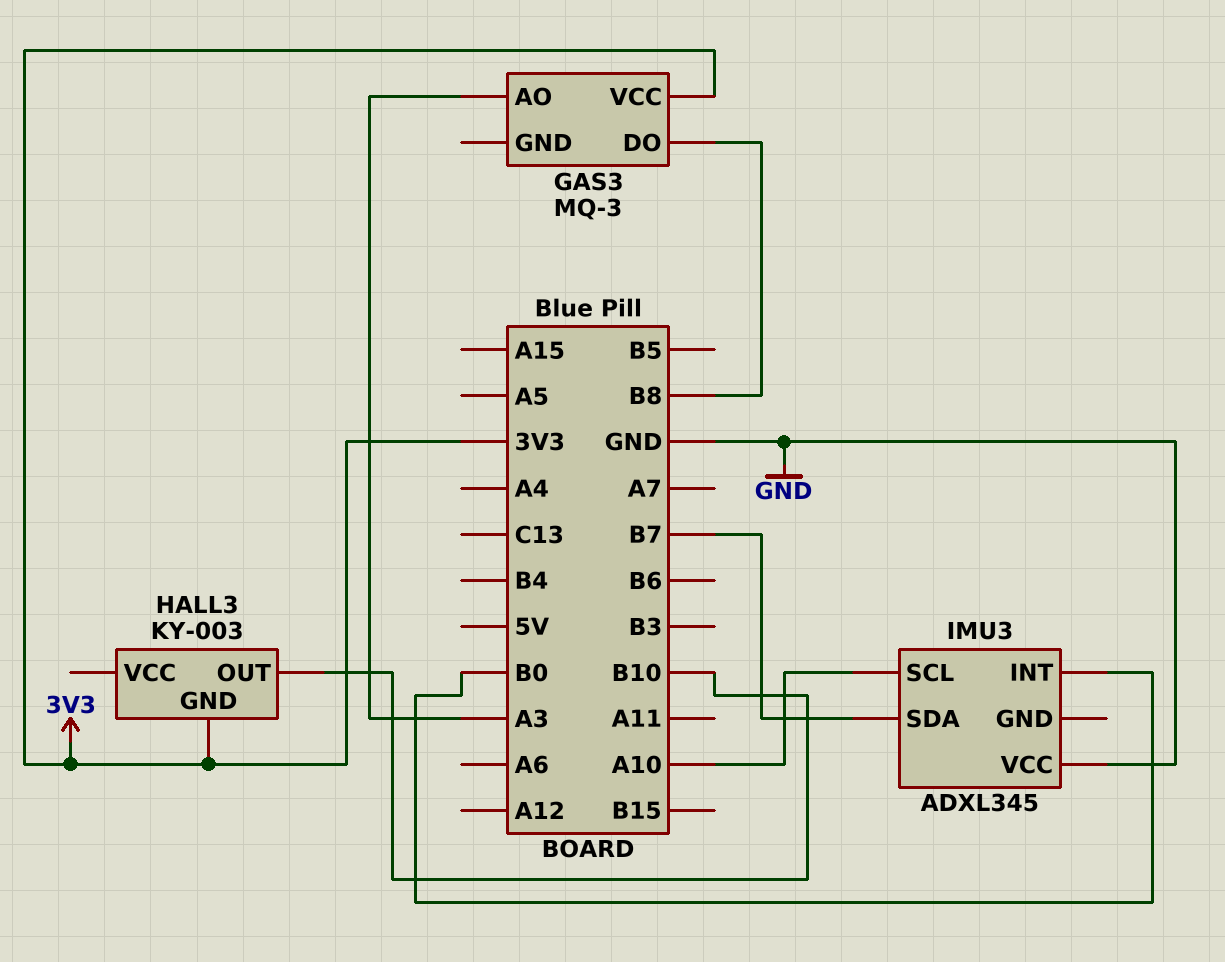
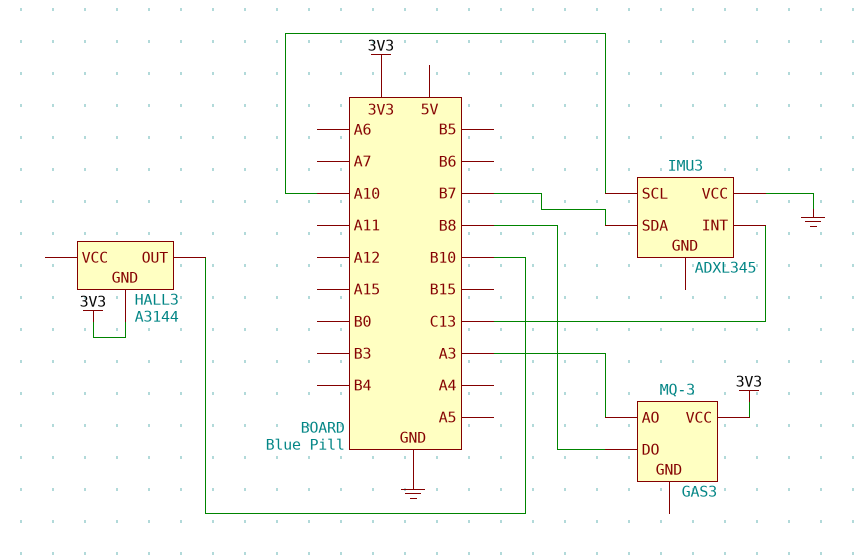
HALL3: KY-003 -> A3144
IMU3 pin INT: B0 -> C13

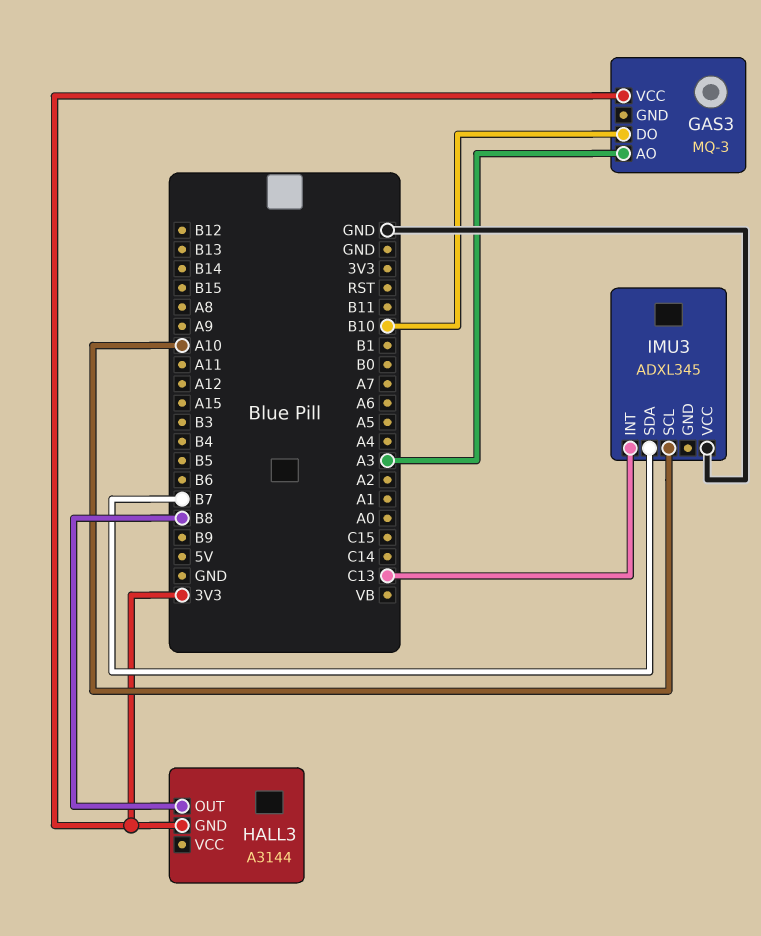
GAS3 pin DO: B8 -> B10
HALL3 pin OUT: B10 -> B8

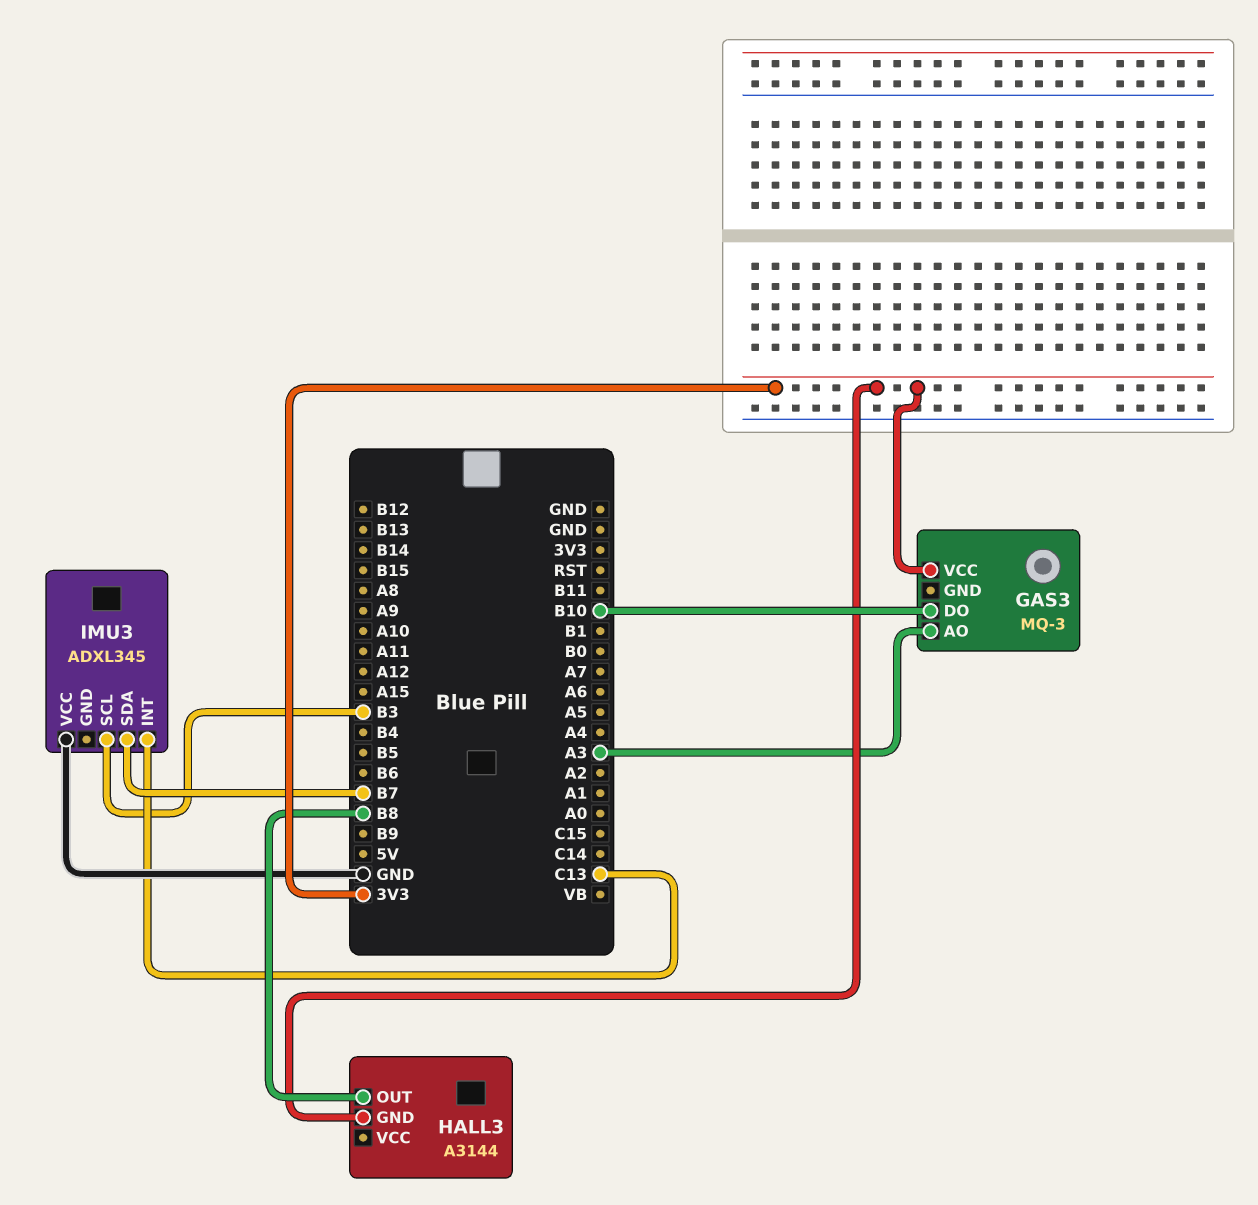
IMU3 pin SCL: A10 -> B3

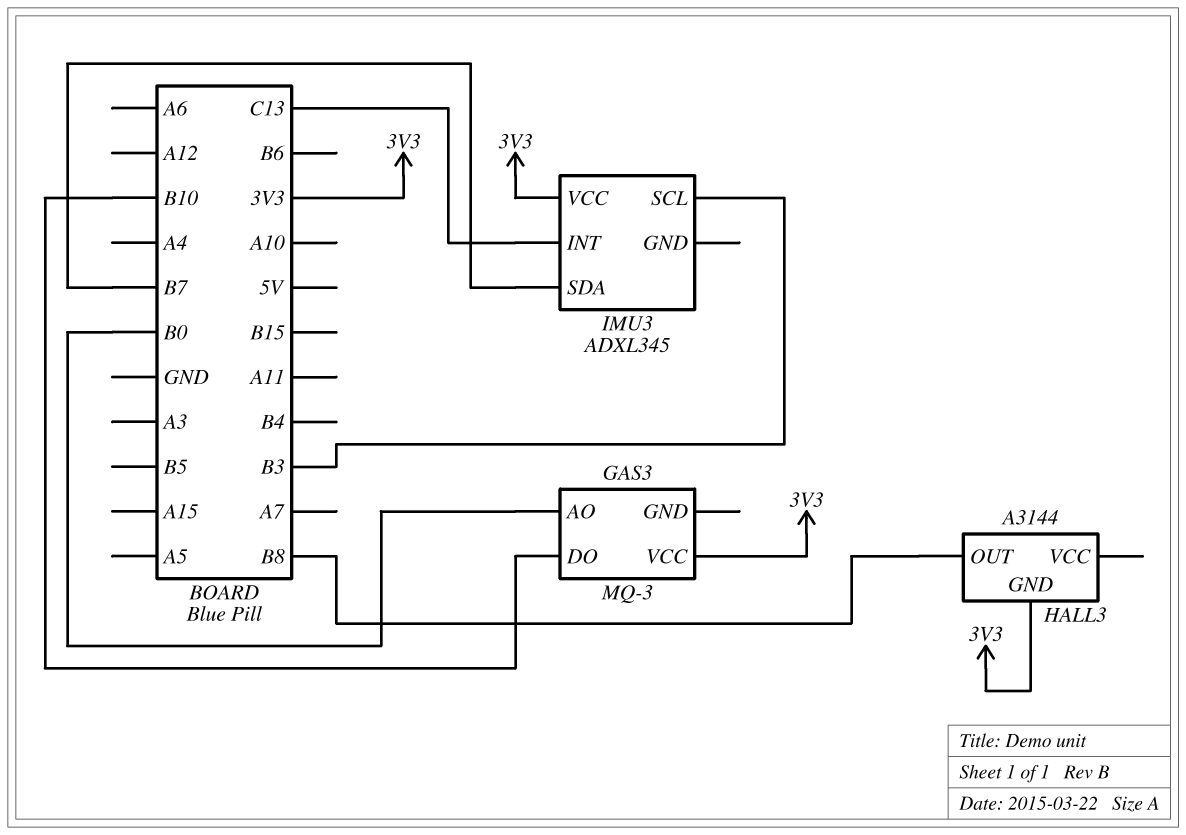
GAS3 pin AO: A3 -> B0
IMU3 pin VCC: GND -> 3V3

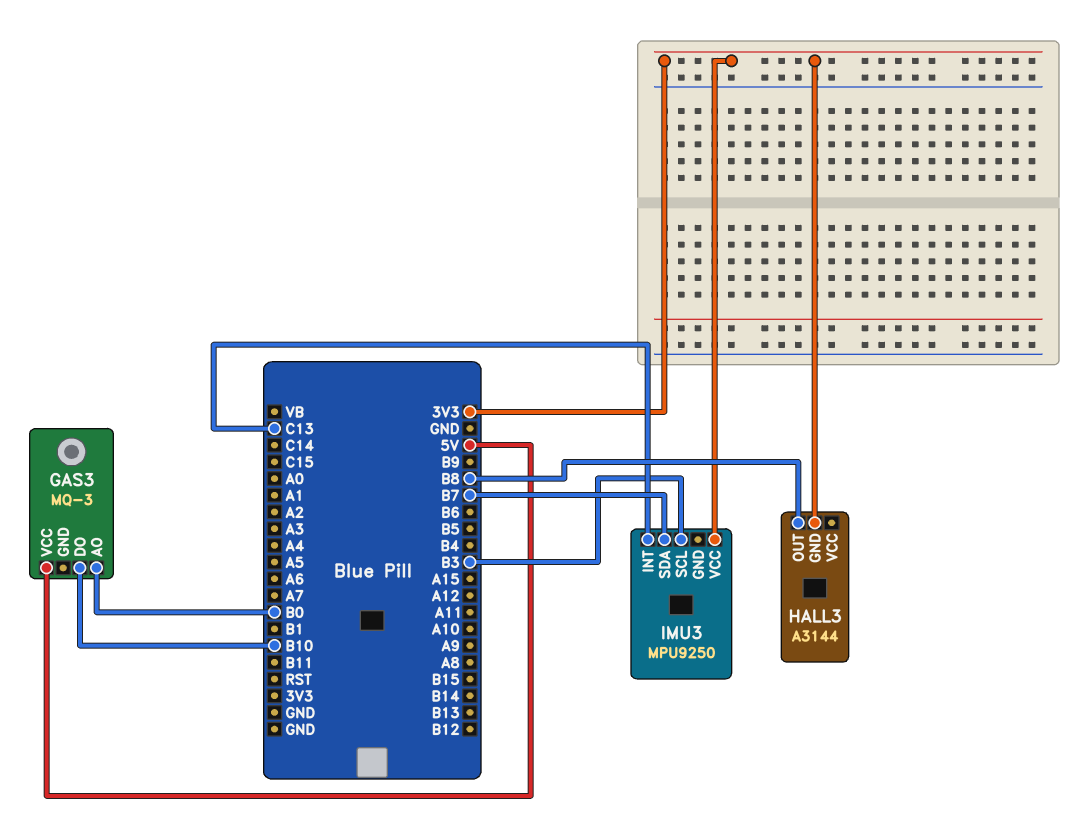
GAS3 pin VCC: 3V3 -> 5V
IMU3: ADXL345 -> MPU9250

